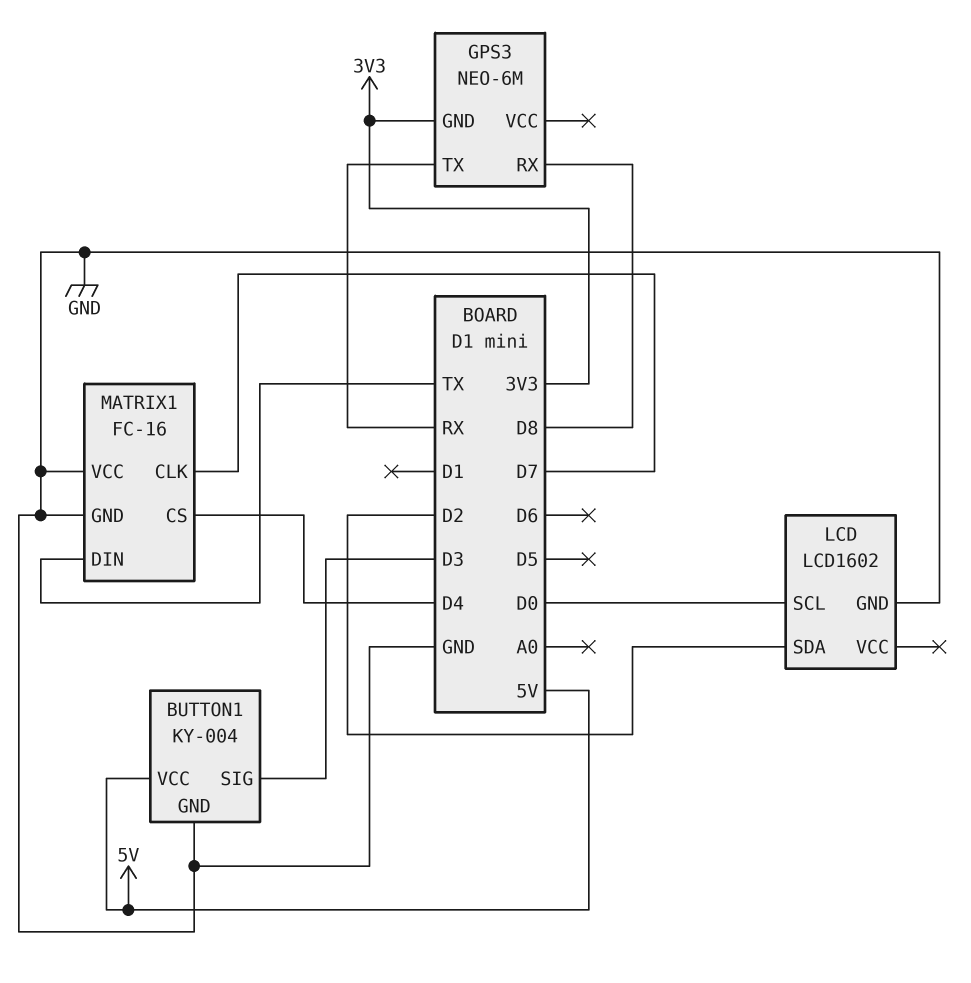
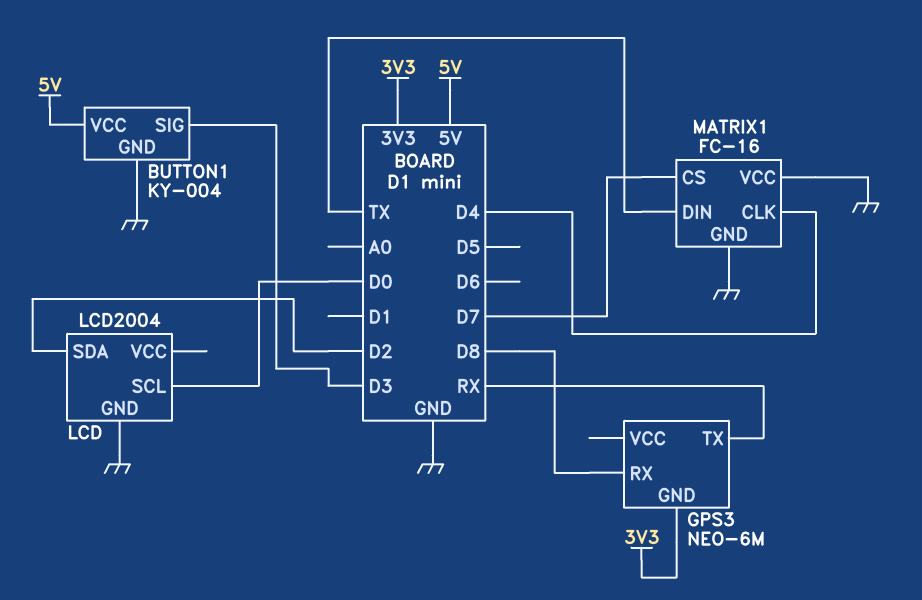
LCD: LCD1602 -> LCD2004
MATRIX1 pin CLK: D7 -> D4
MATRIX1 pin CS: D4 -> D7

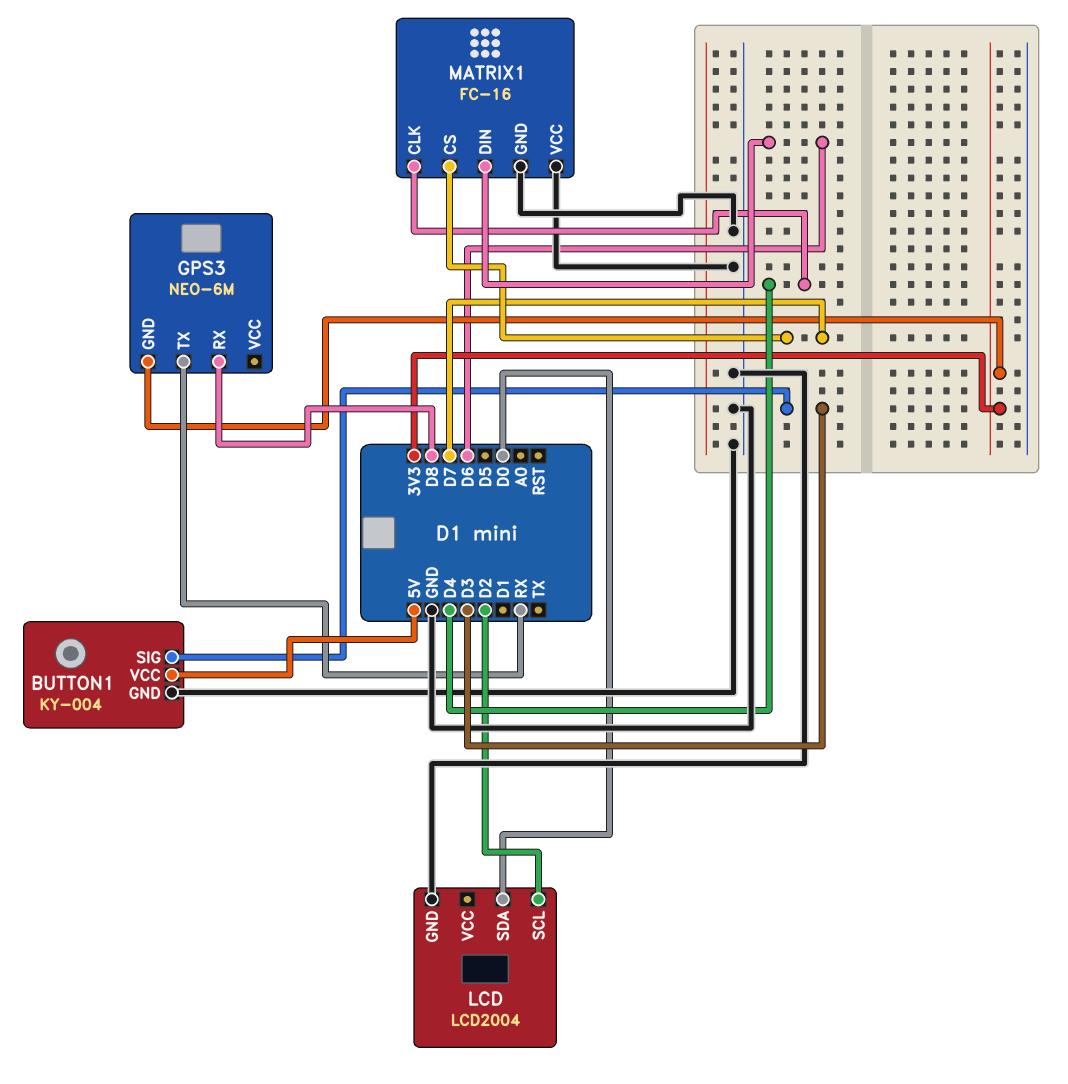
LCD pin SCL: D0 -> D2
LCD pin SDA: D2 -> D0
MATRIX1 pin DIN: TX -> D6

